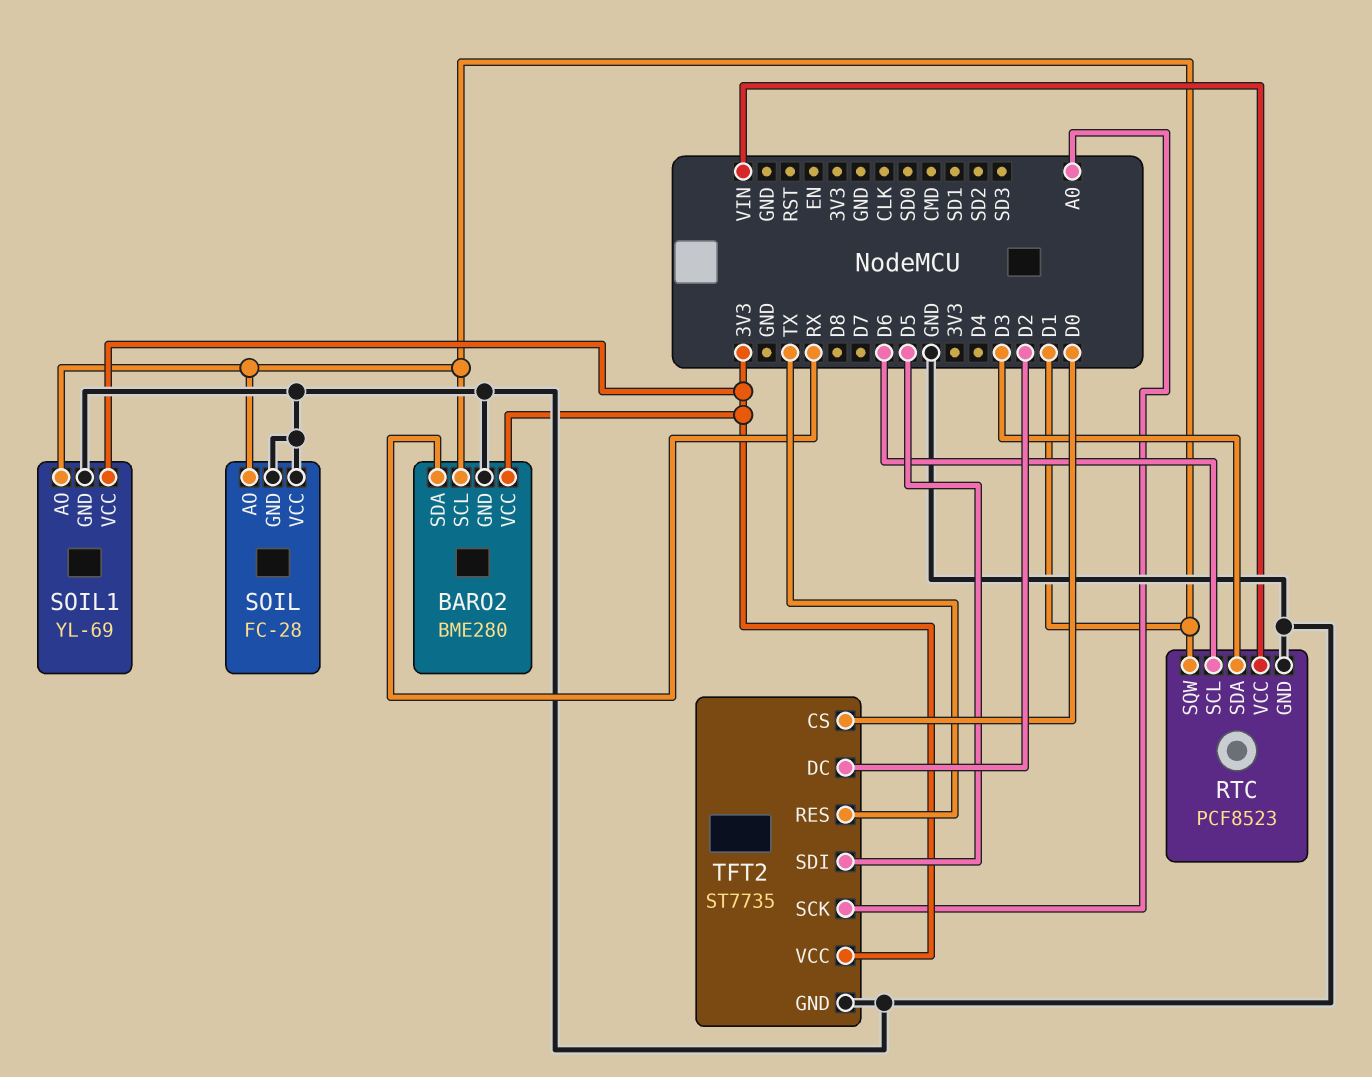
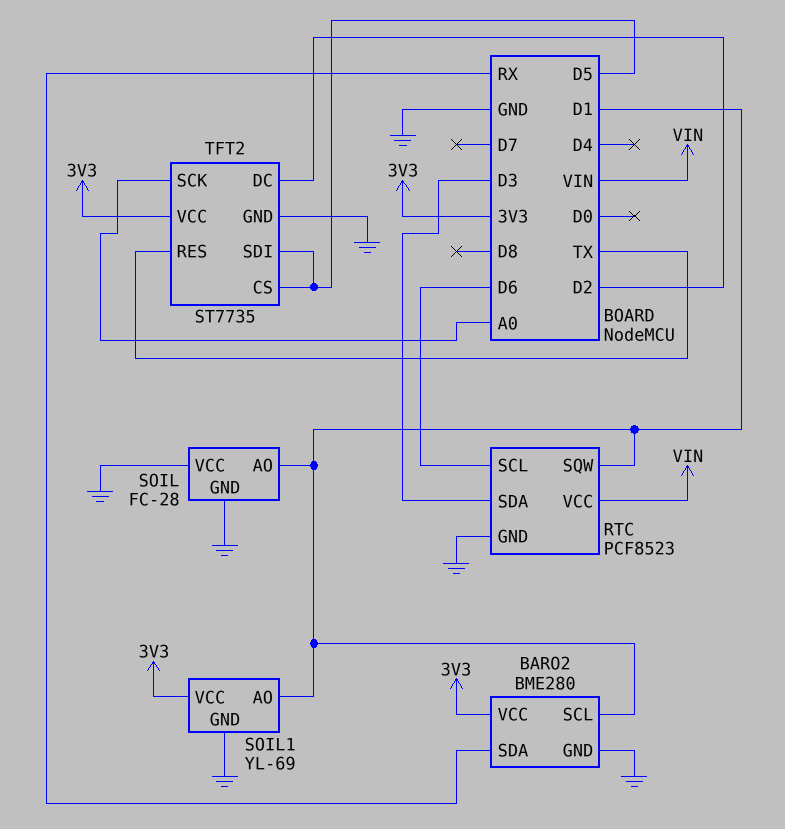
TFT2 pin CS: D0 -> D5

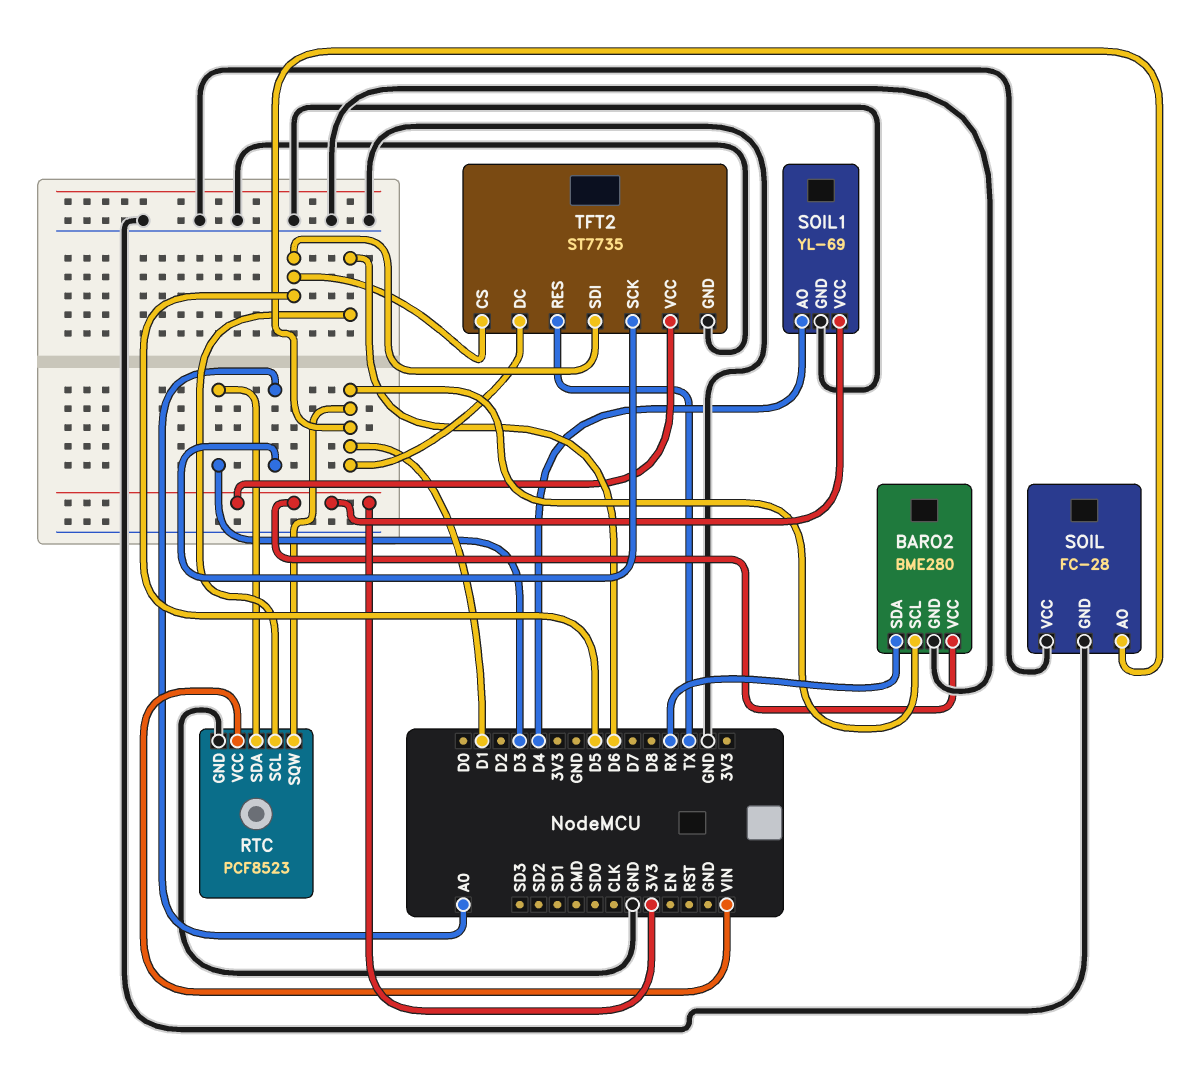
SOIL1 pin AO: D1 -> D4
TFT2 pin DC: D2 -> D1

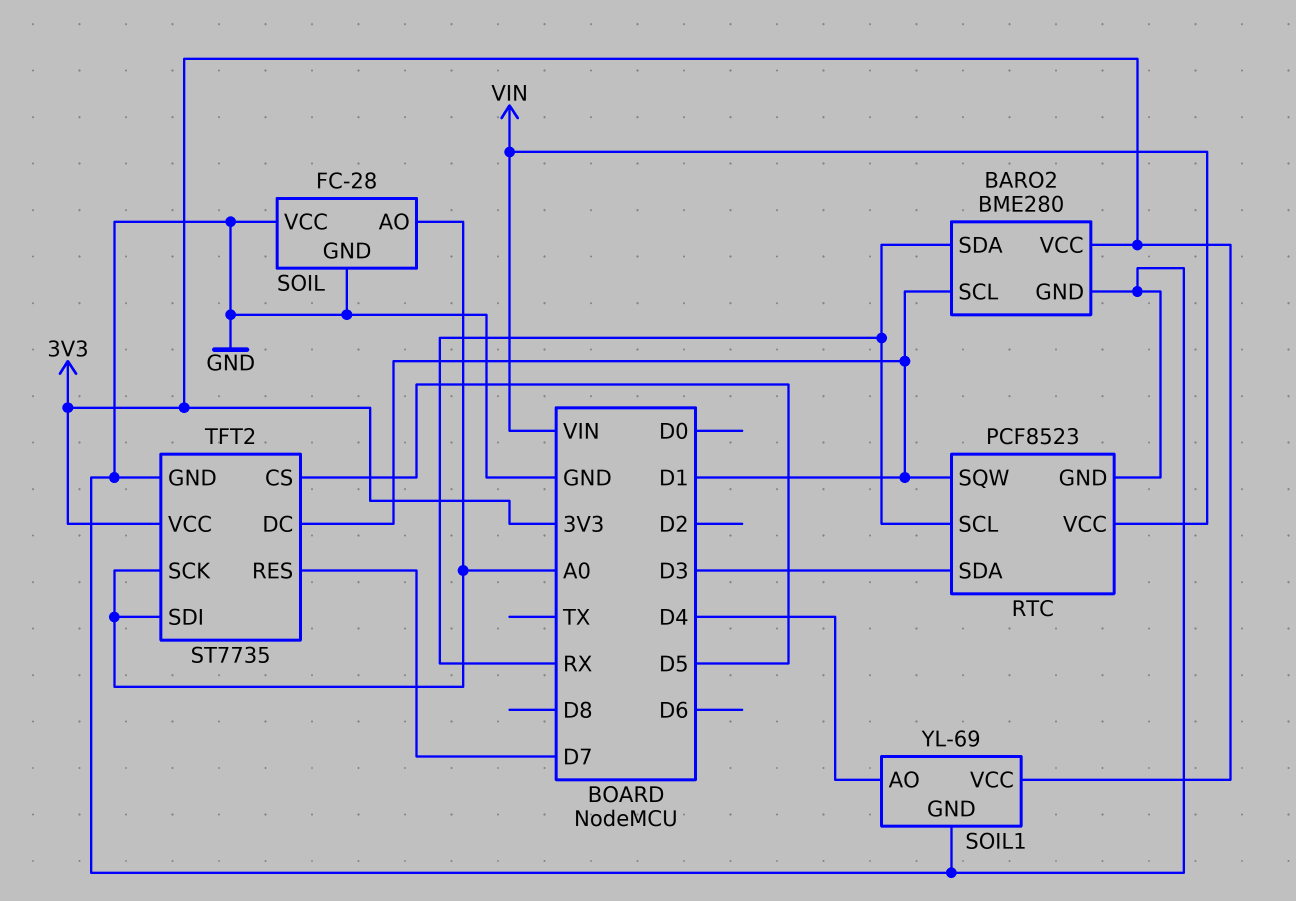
RTC pin SCL: D6 -> RX
SOIL pin AO: D1 -> A0
TFT2 pin RES: TX -> D7
TFT2 pin SDI: D5 -> A0

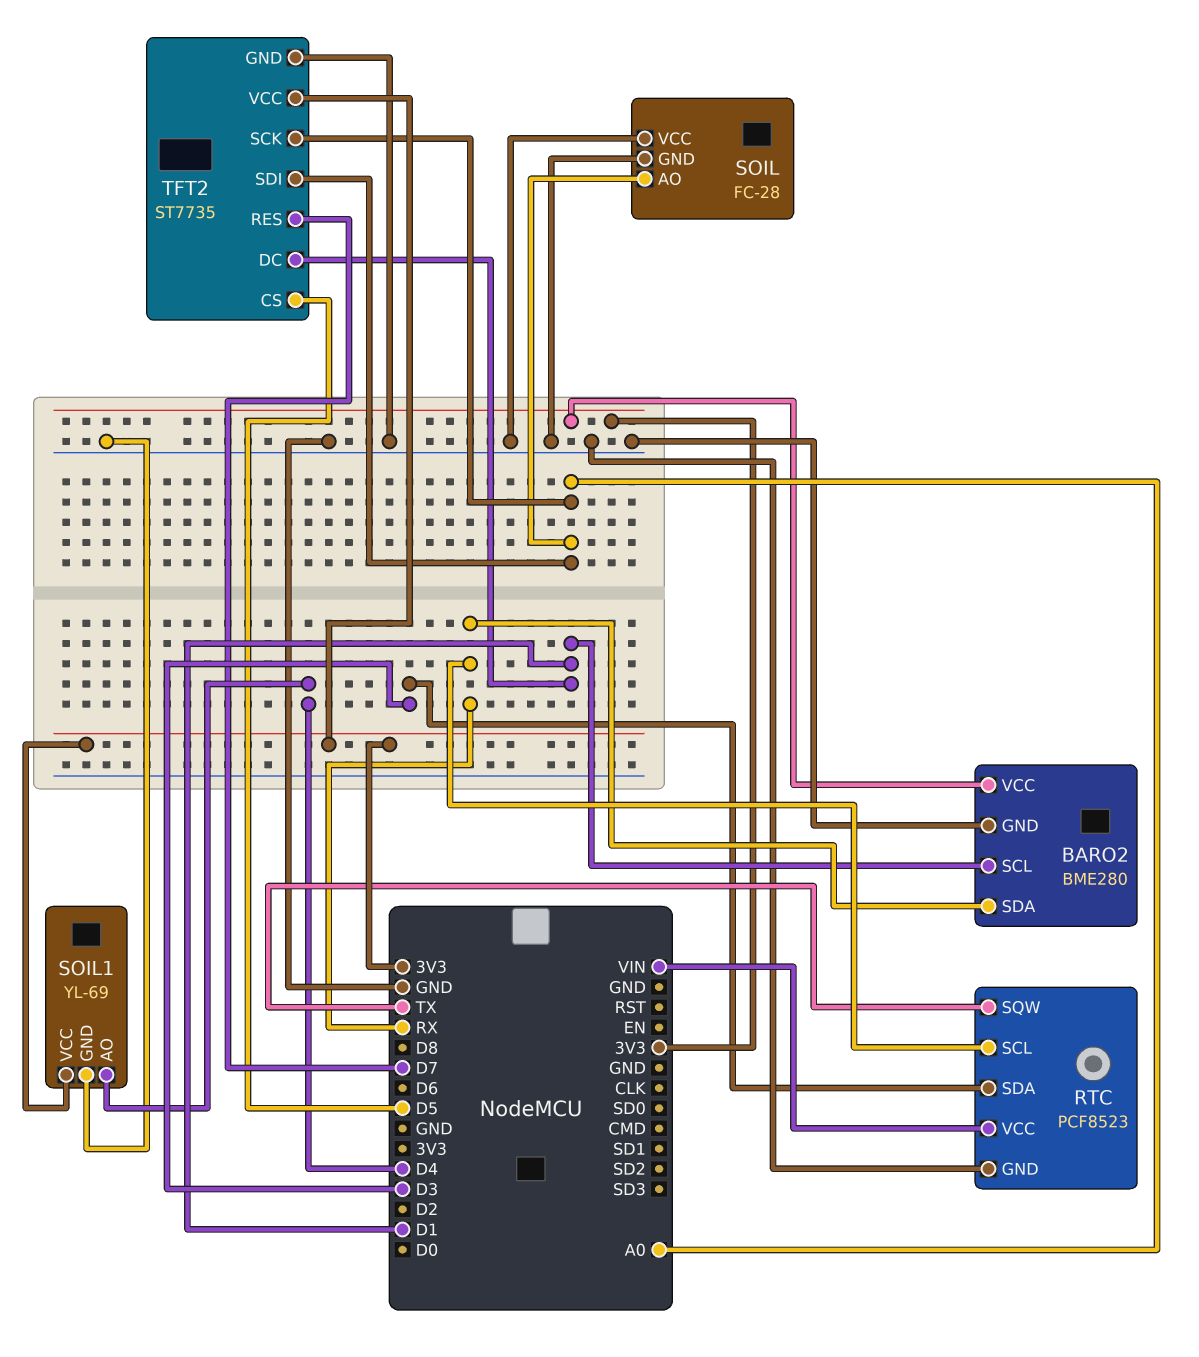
RTC pin SQW: D1 -> TX

